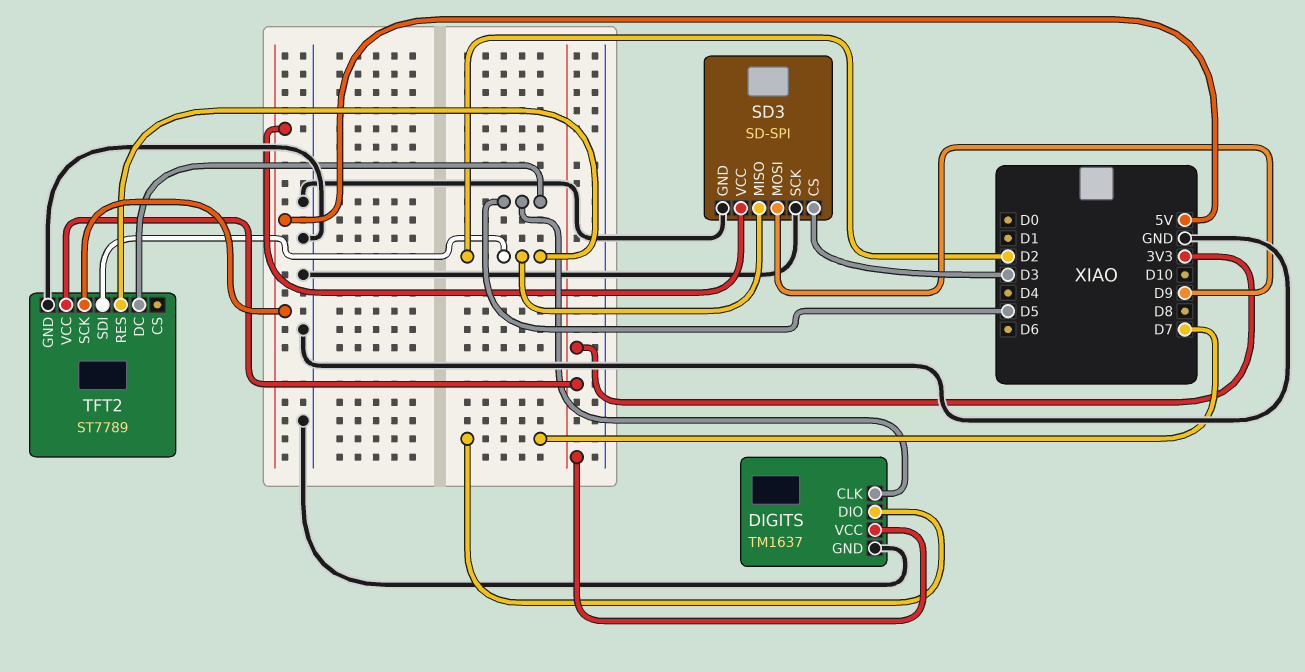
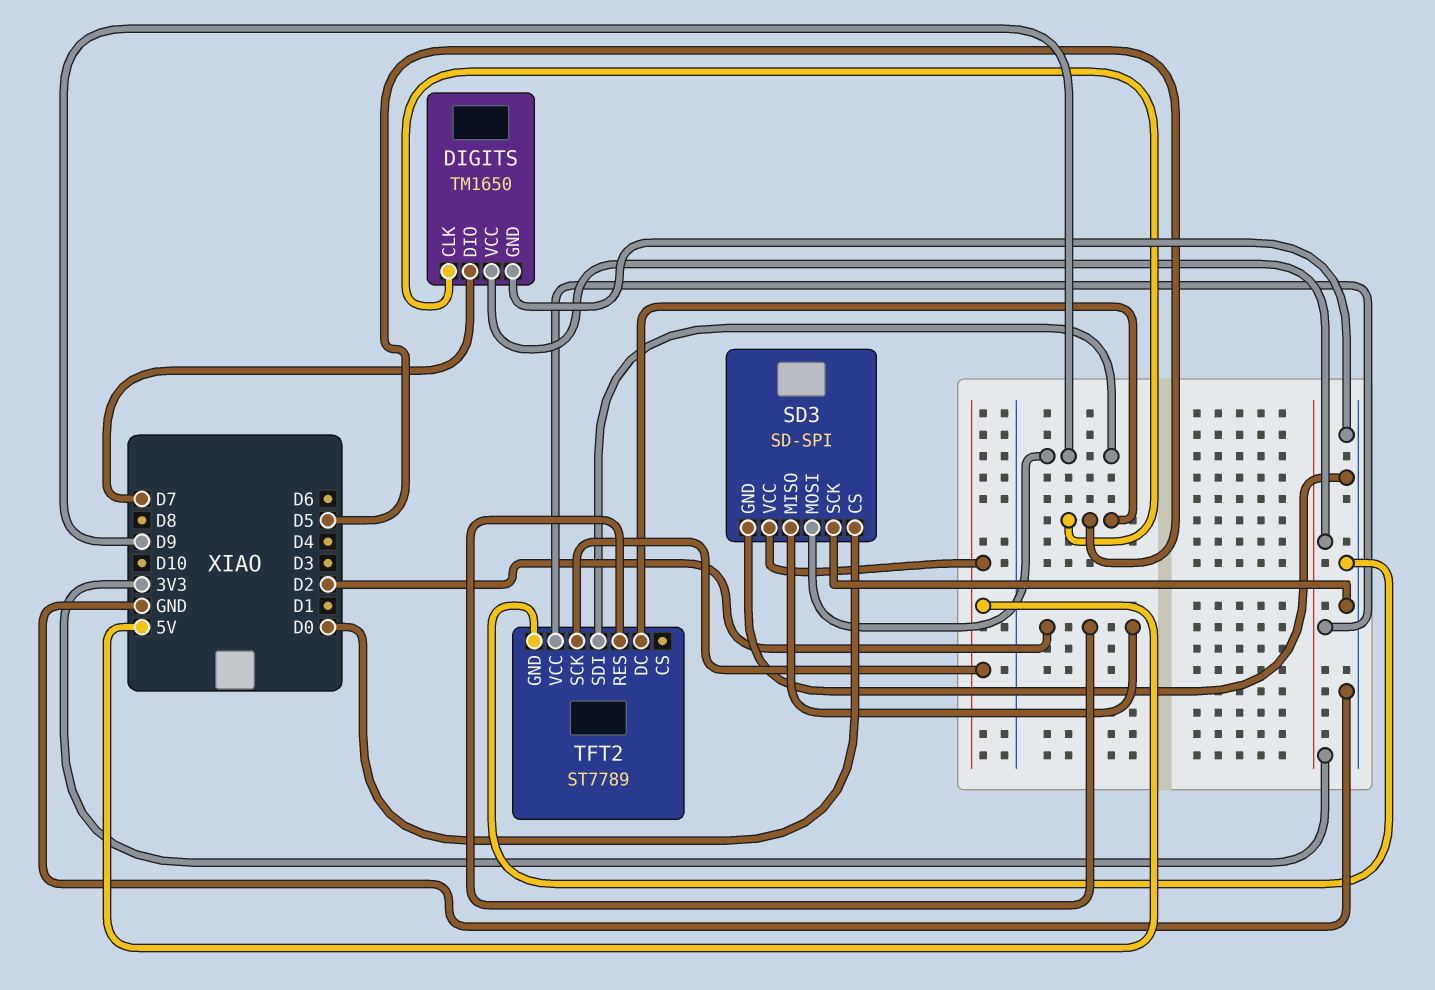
DIGITS: TM1637 -> TM1650
SD3 pin CS: D3 -> D0
TFT2 pin SDI: D2 -> D9

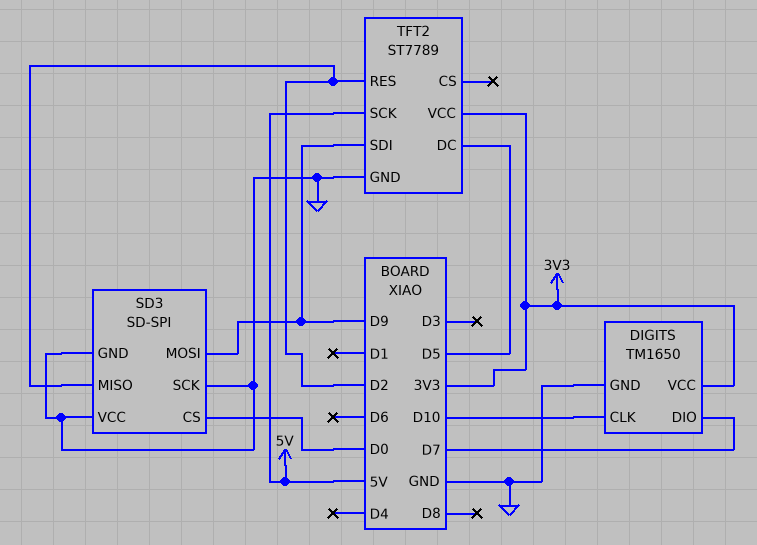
DIGITS pin CLK: D5 -> D10
SD3 pin VCC: 5V -> GND

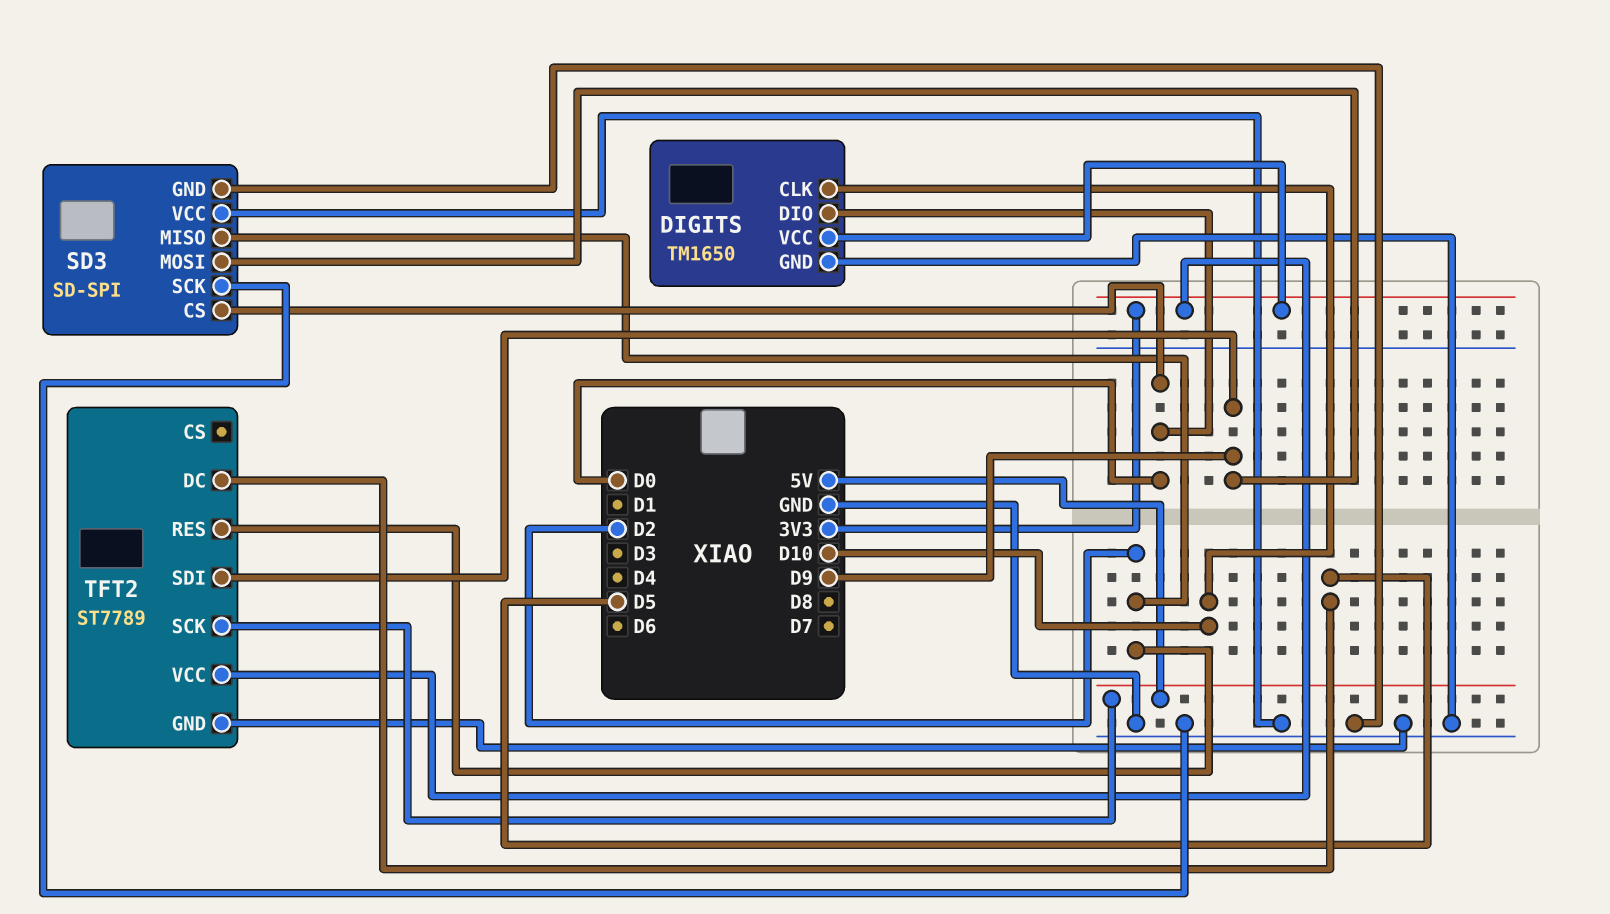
DIGITS pin DIO: D7 -> D0

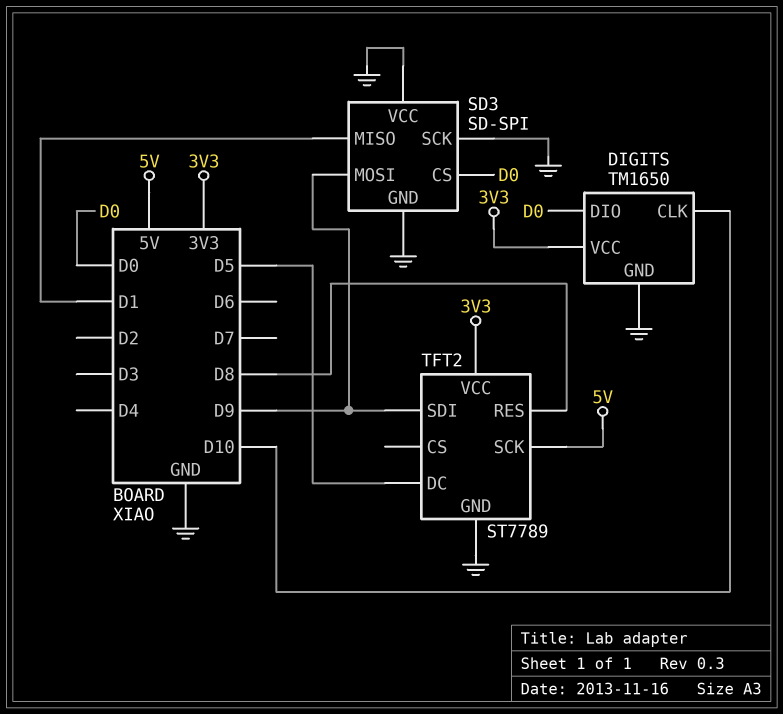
SD3 pin MISO: D2 -> D1
TFT2 pin RES: D2 -> D8

